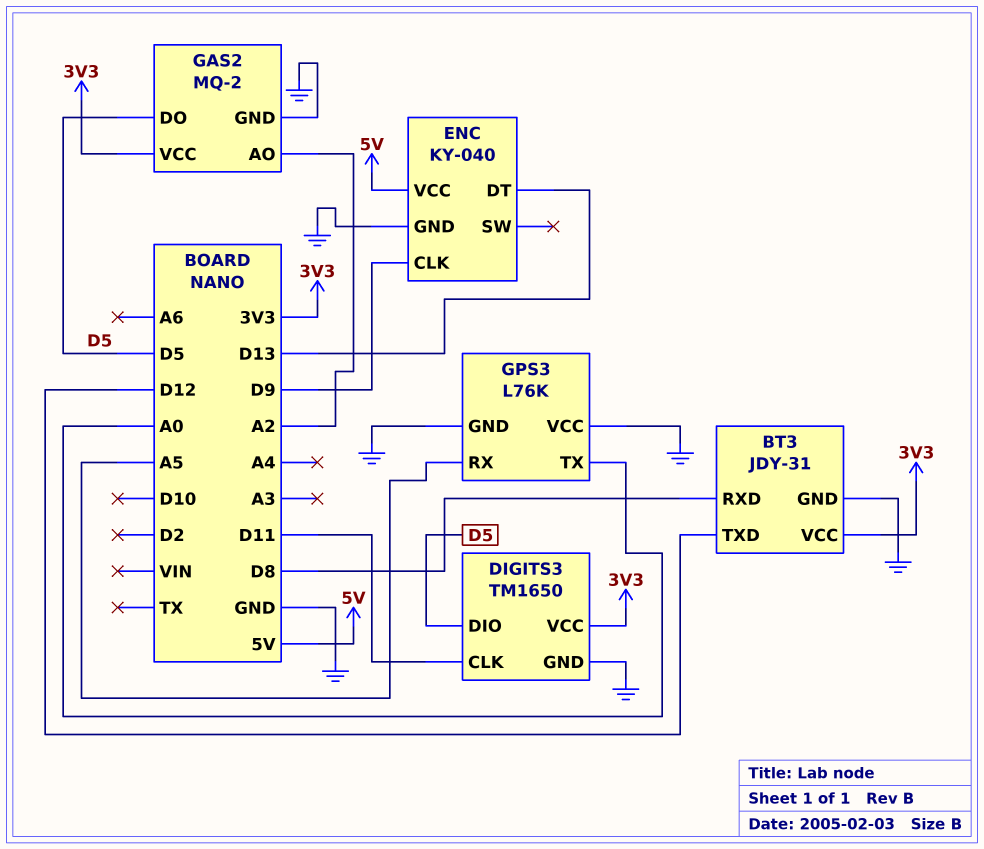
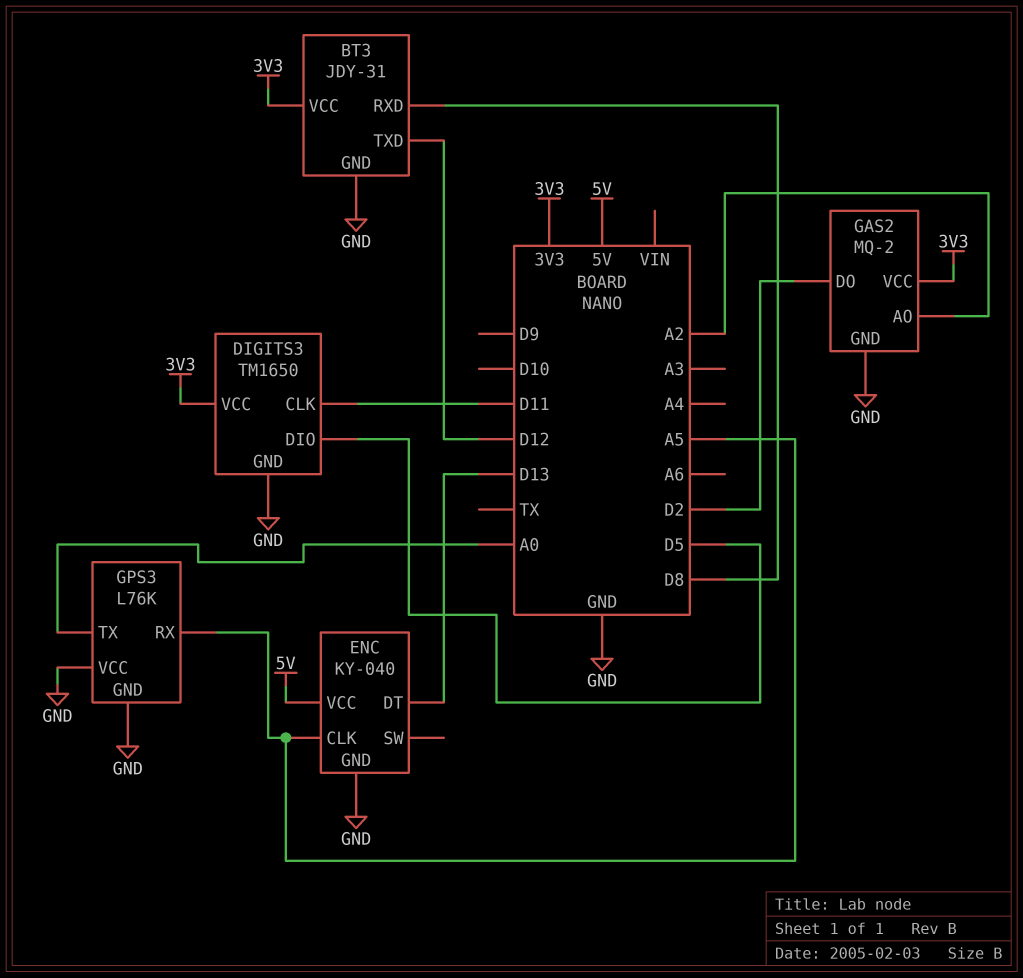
ENC pin CLK: D9 -> A5
GAS2 pin DO: D5 -> D2

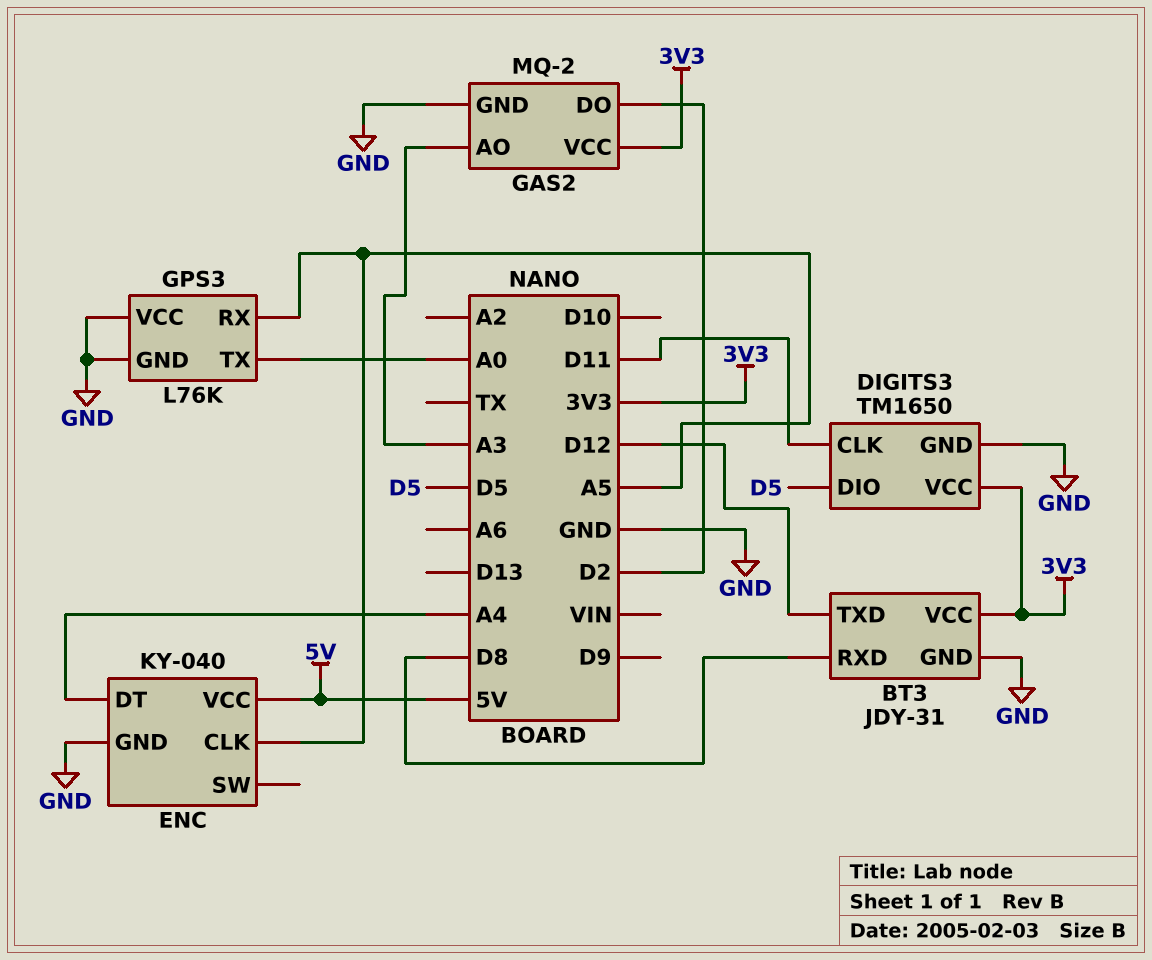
ENC pin DT: D13 -> A4
GAS2 pin AO: A2 -> A3

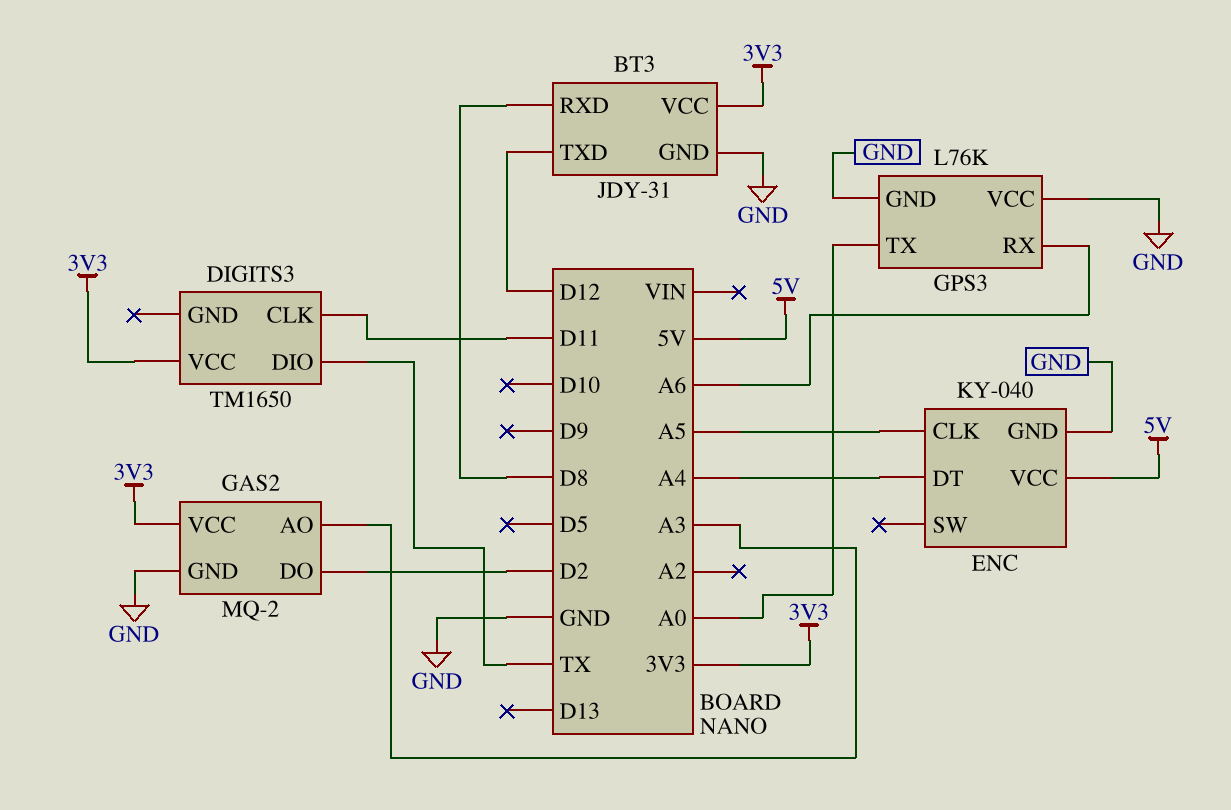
DIGITS3 pin DIO: D5 -> TX
DIGITS3 pin GND: GND -> none
GPS3 pin RX: A5 -> A6

